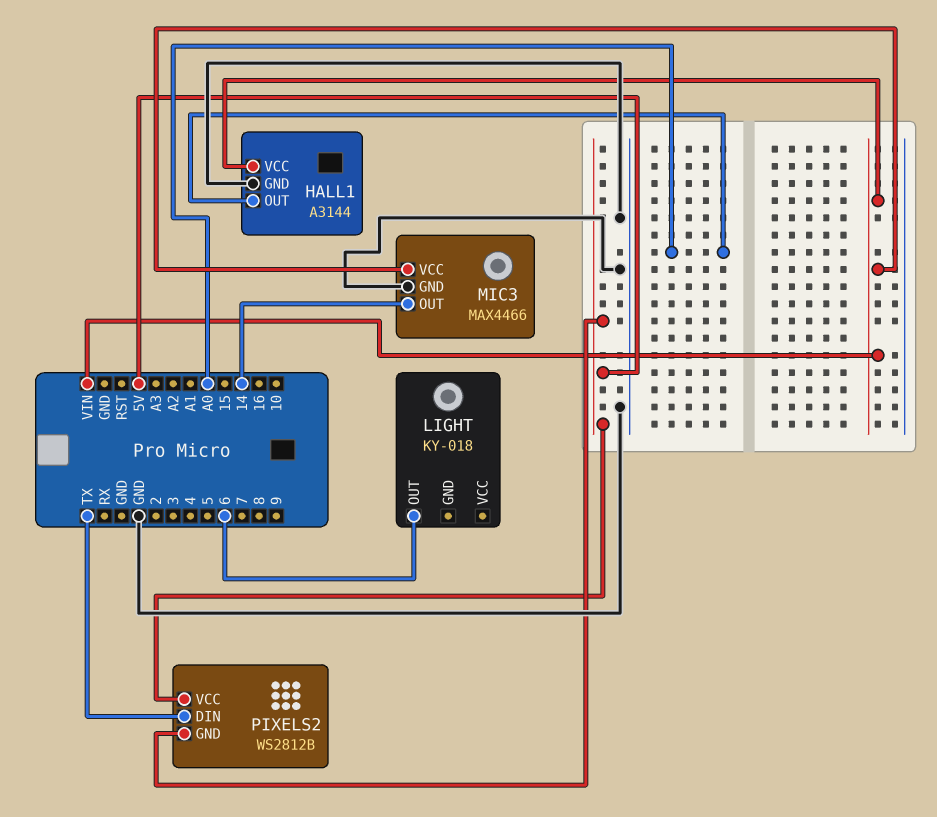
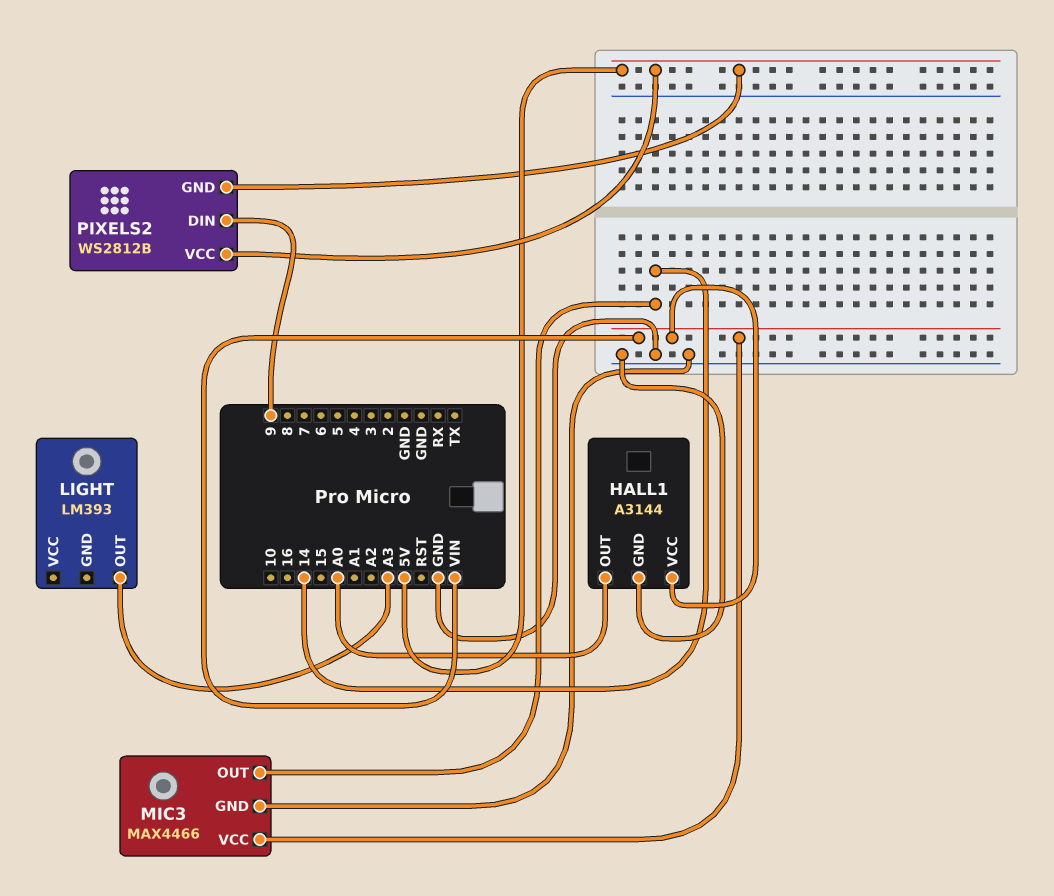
LIGHT: KY-018 -> LM393
LIGHT pin OUT: 6 -> A3
PIXELS2 pin DIN: TX -> 9

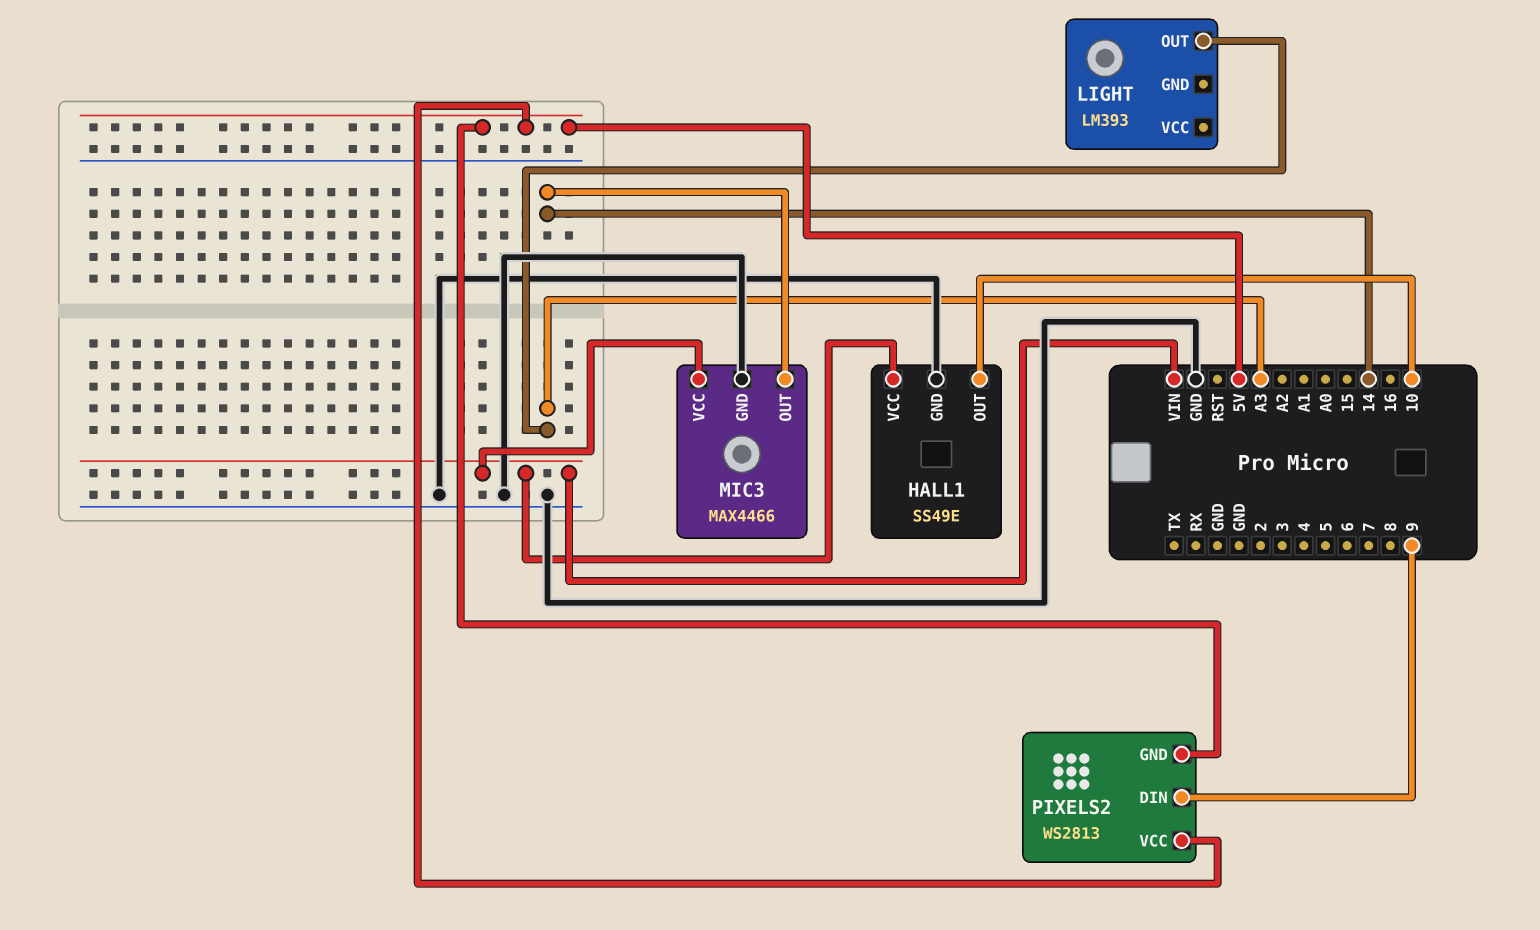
HALL1: A3144 -> SS49E
HALL1 pin OUT: A0 -> 10
PIXELS2: WS2812B -> WS2813

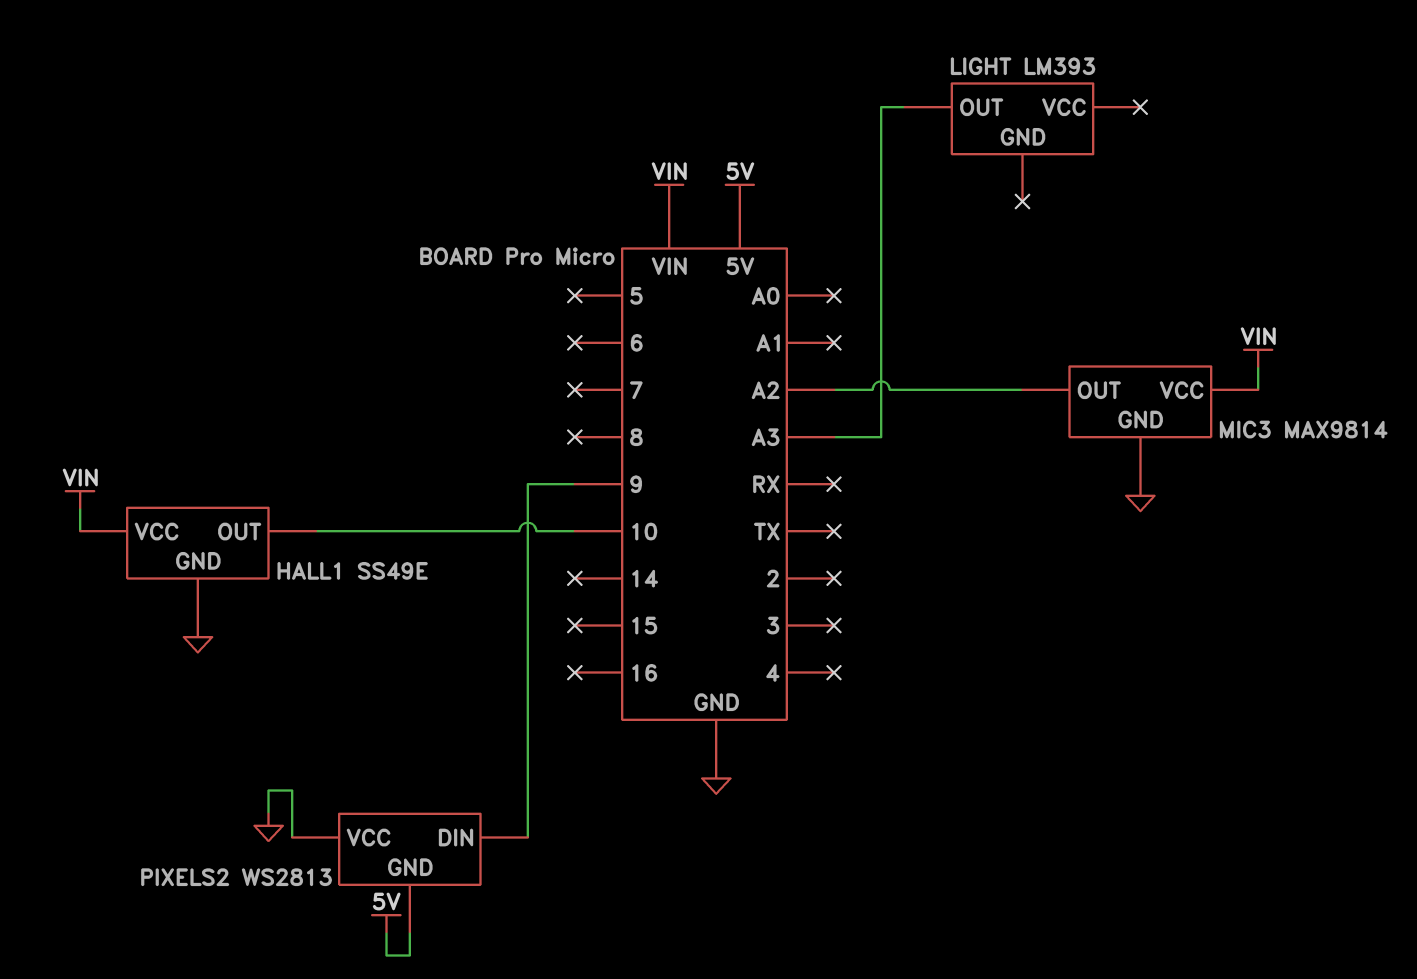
MIC3: MAX4466 -> MAX9814
MIC3 pin OUT: 14 -> A2
PIXELS2 pin VCC: 5V -> GND

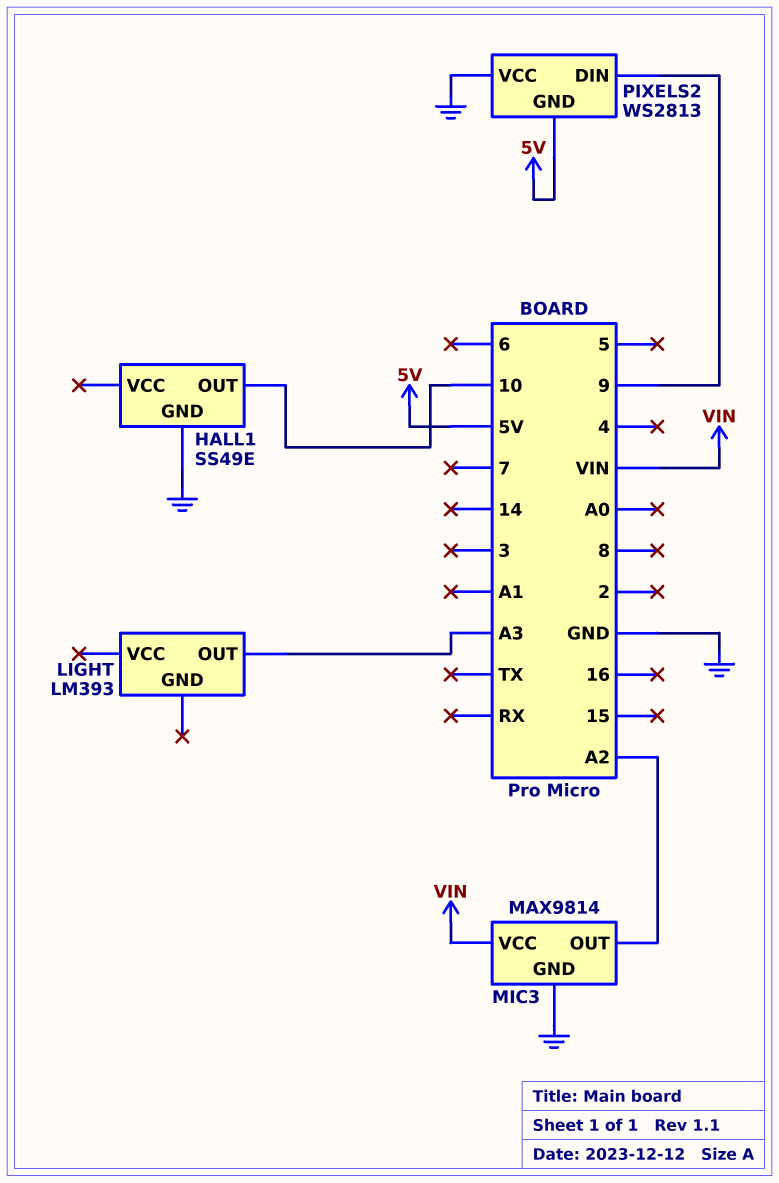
HALL1 pin VCC: VIN -> none

